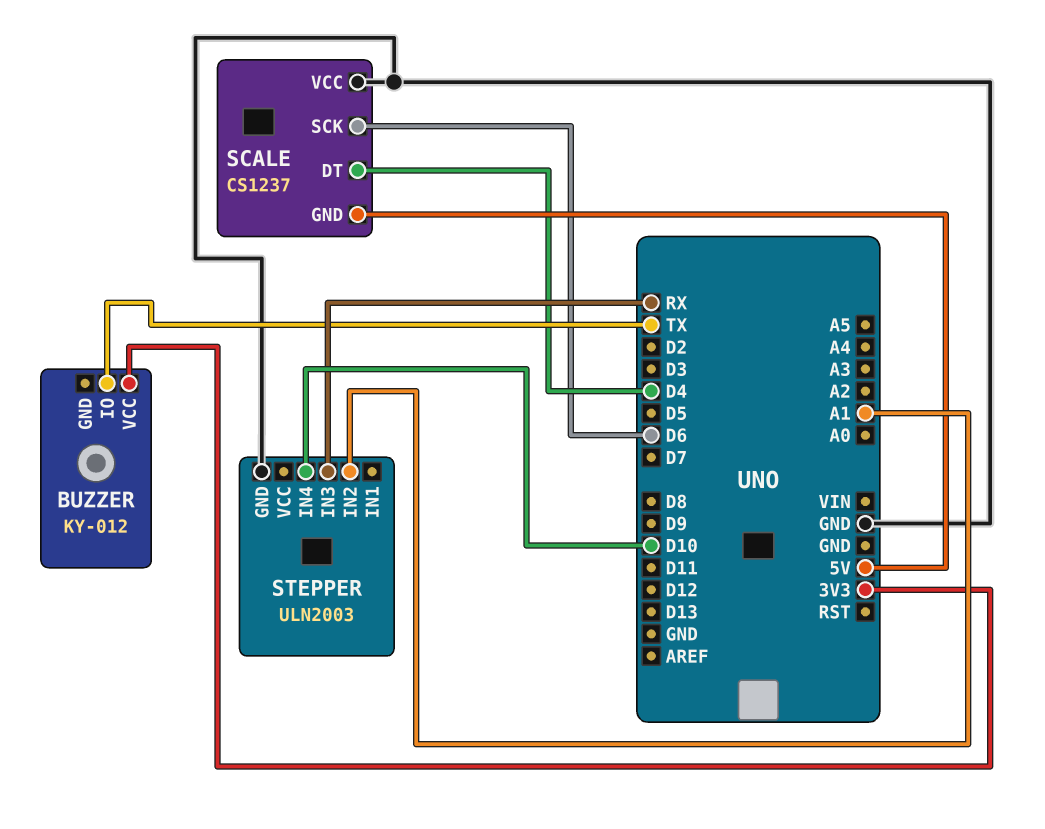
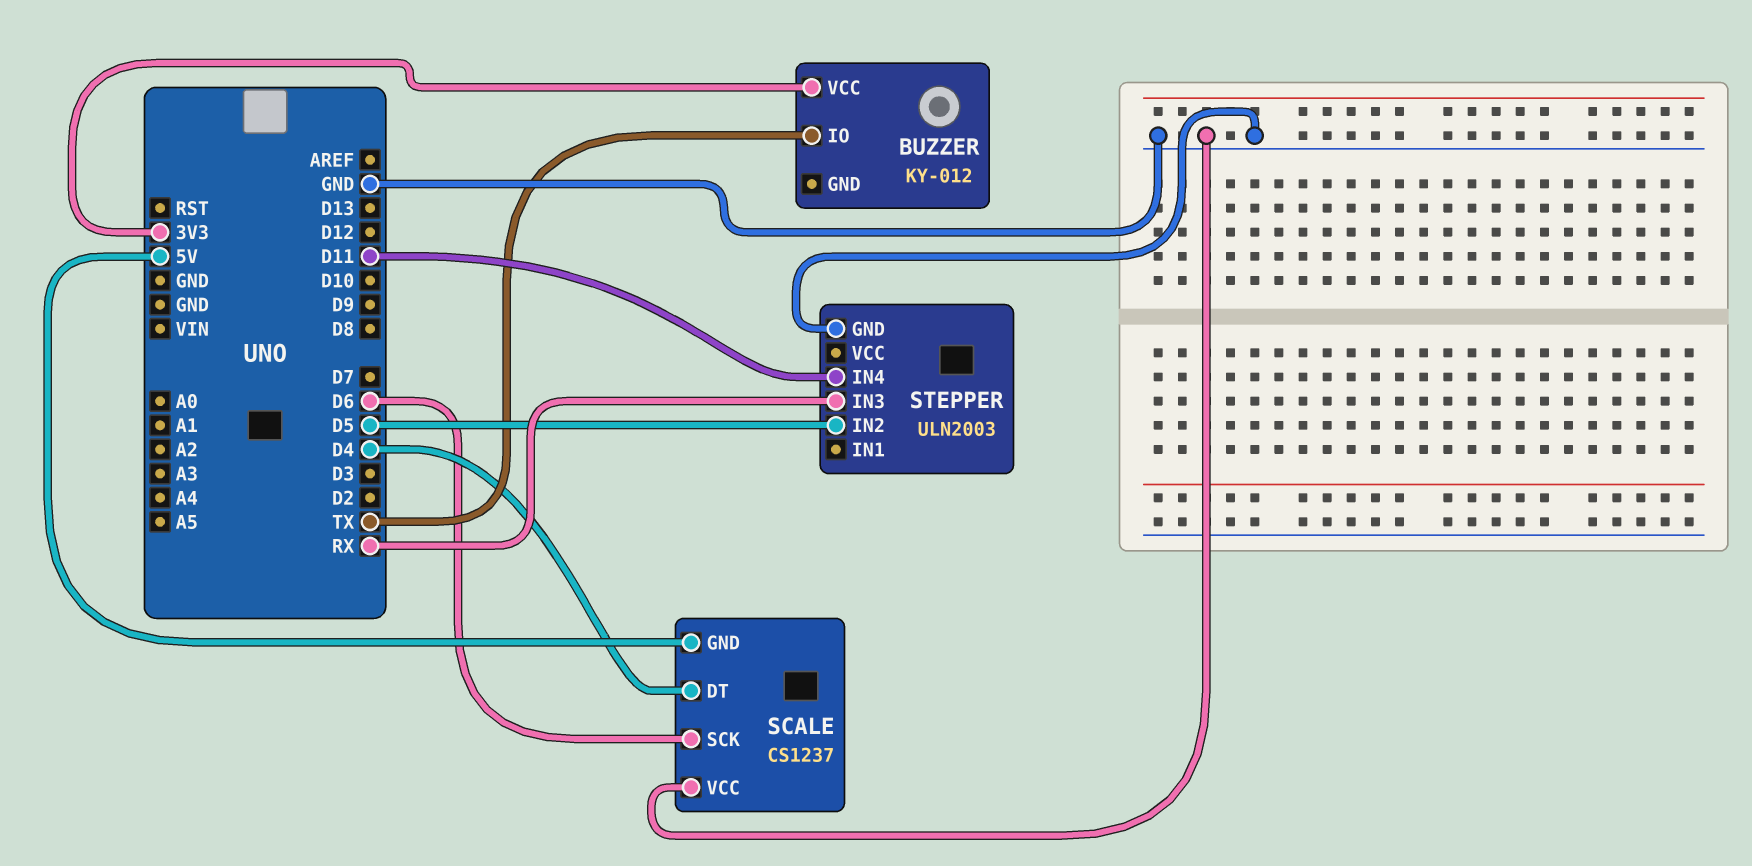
STEPPER pin IN2: A1 -> D5
STEPPER pin IN4: D10 -> D11

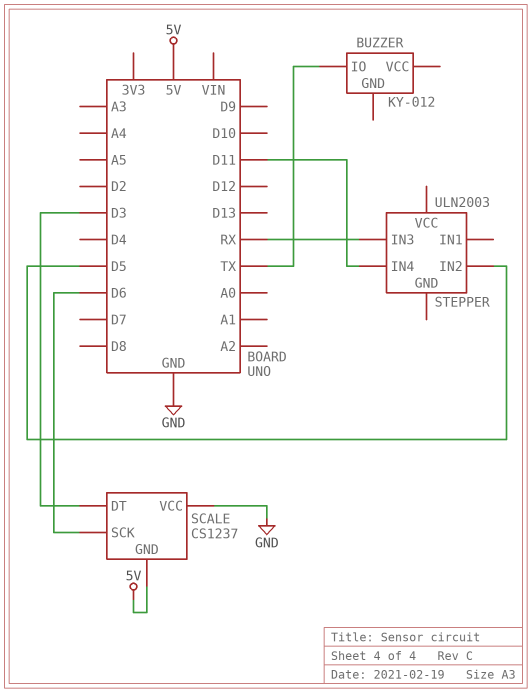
BUZZER pin VCC: 3V3 -> none
SCALE pin DT: D4 -> D3
STEPPER pin GND: GND -> none

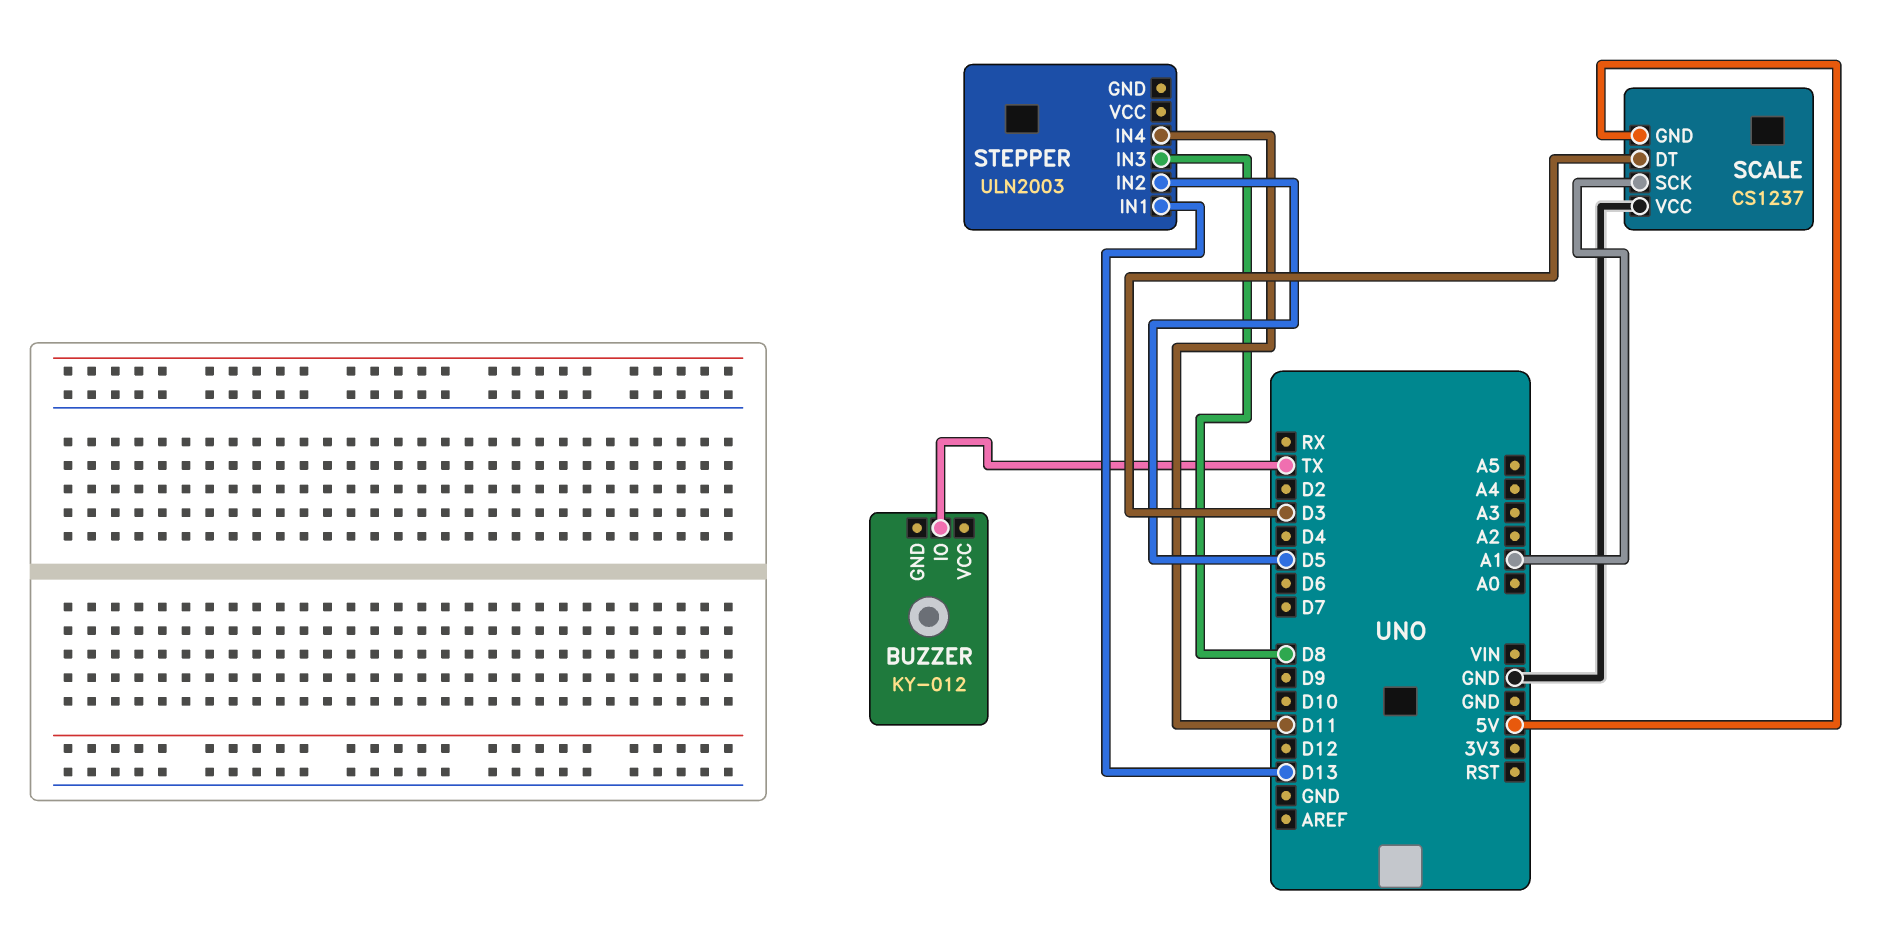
SCALE pin SCK: D6 -> A1
STEPPER pin IN1: none -> D13
STEPPER pin IN3: RX -> D8

